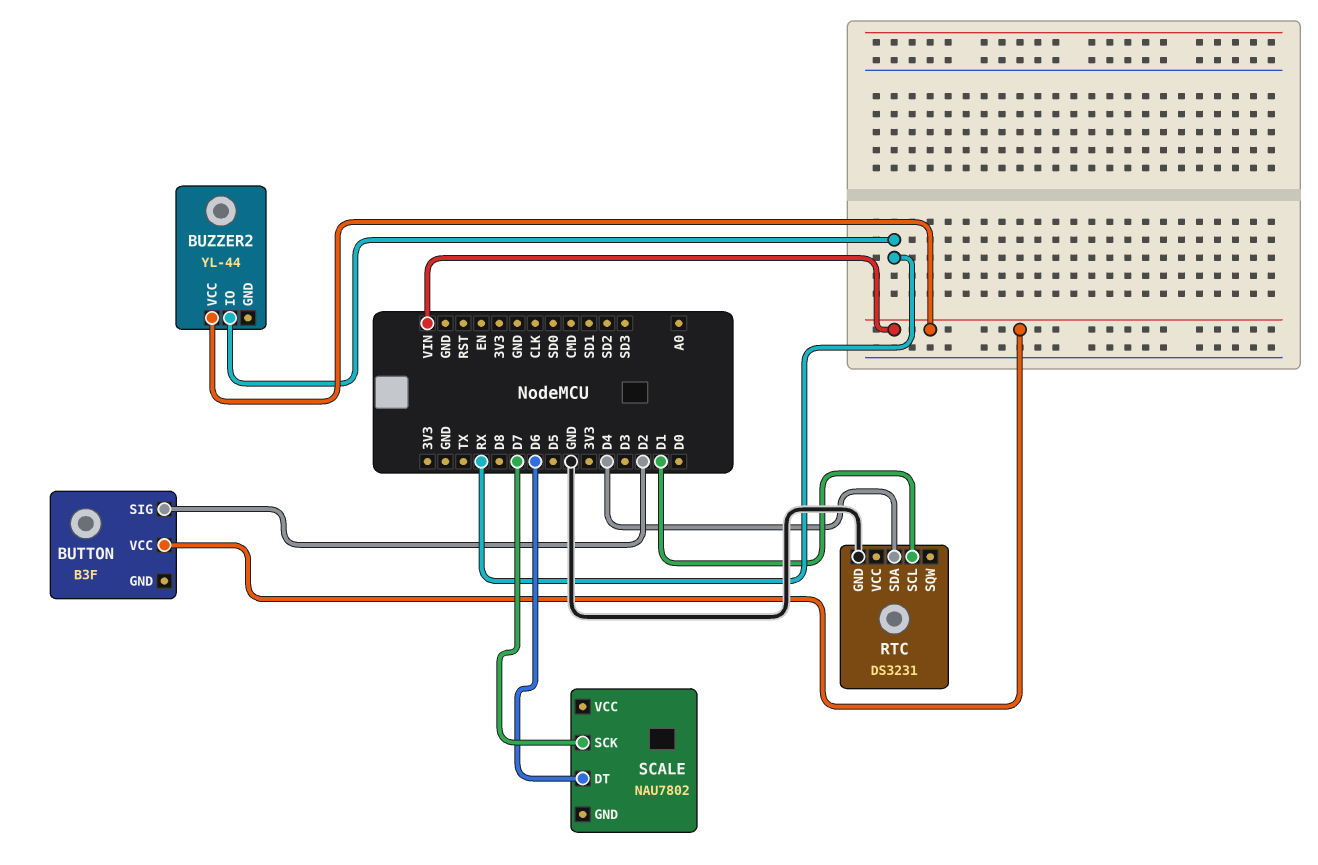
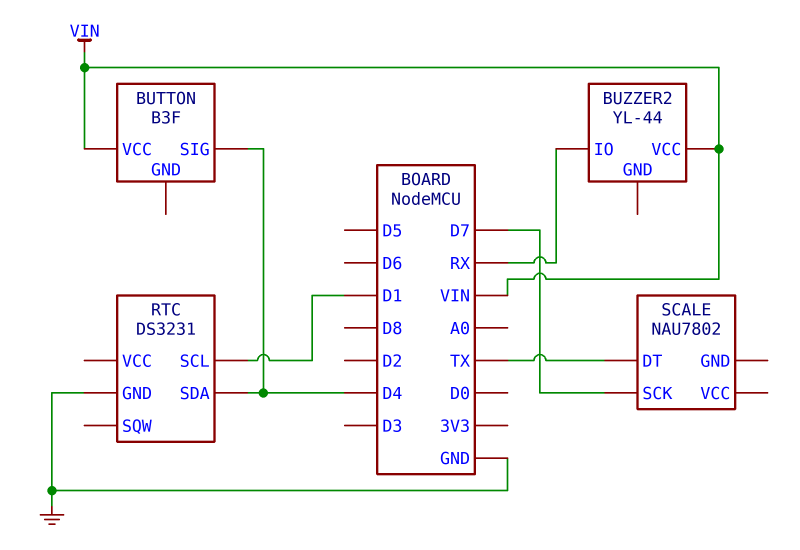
BUTTON pin SIG: D2 -> D4
SCALE pin DT: D6 -> TX

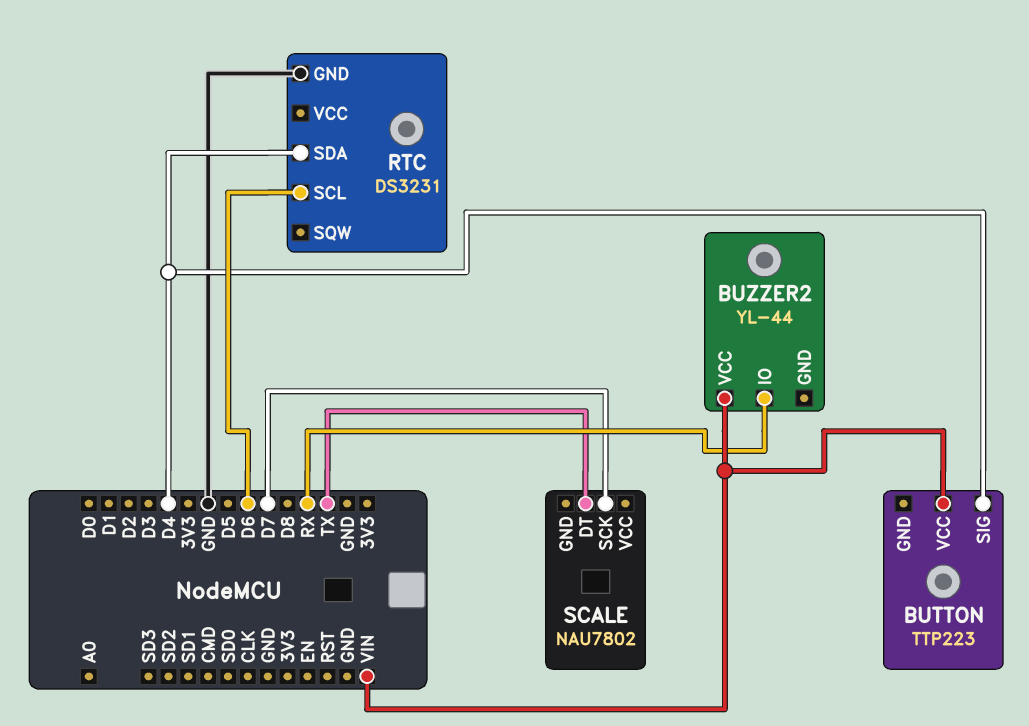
BUTTON: B3F -> TTP223
RTC pin SCL: D1 -> D6

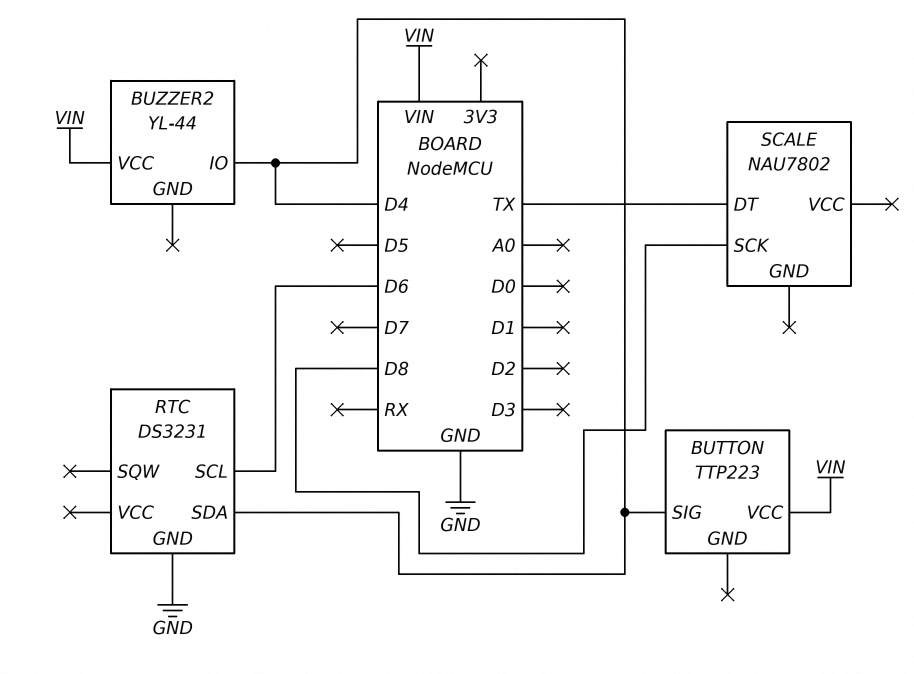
BUZZER2 pin IO: RX -> D4
SCALE pin SCK: D7 -> D8

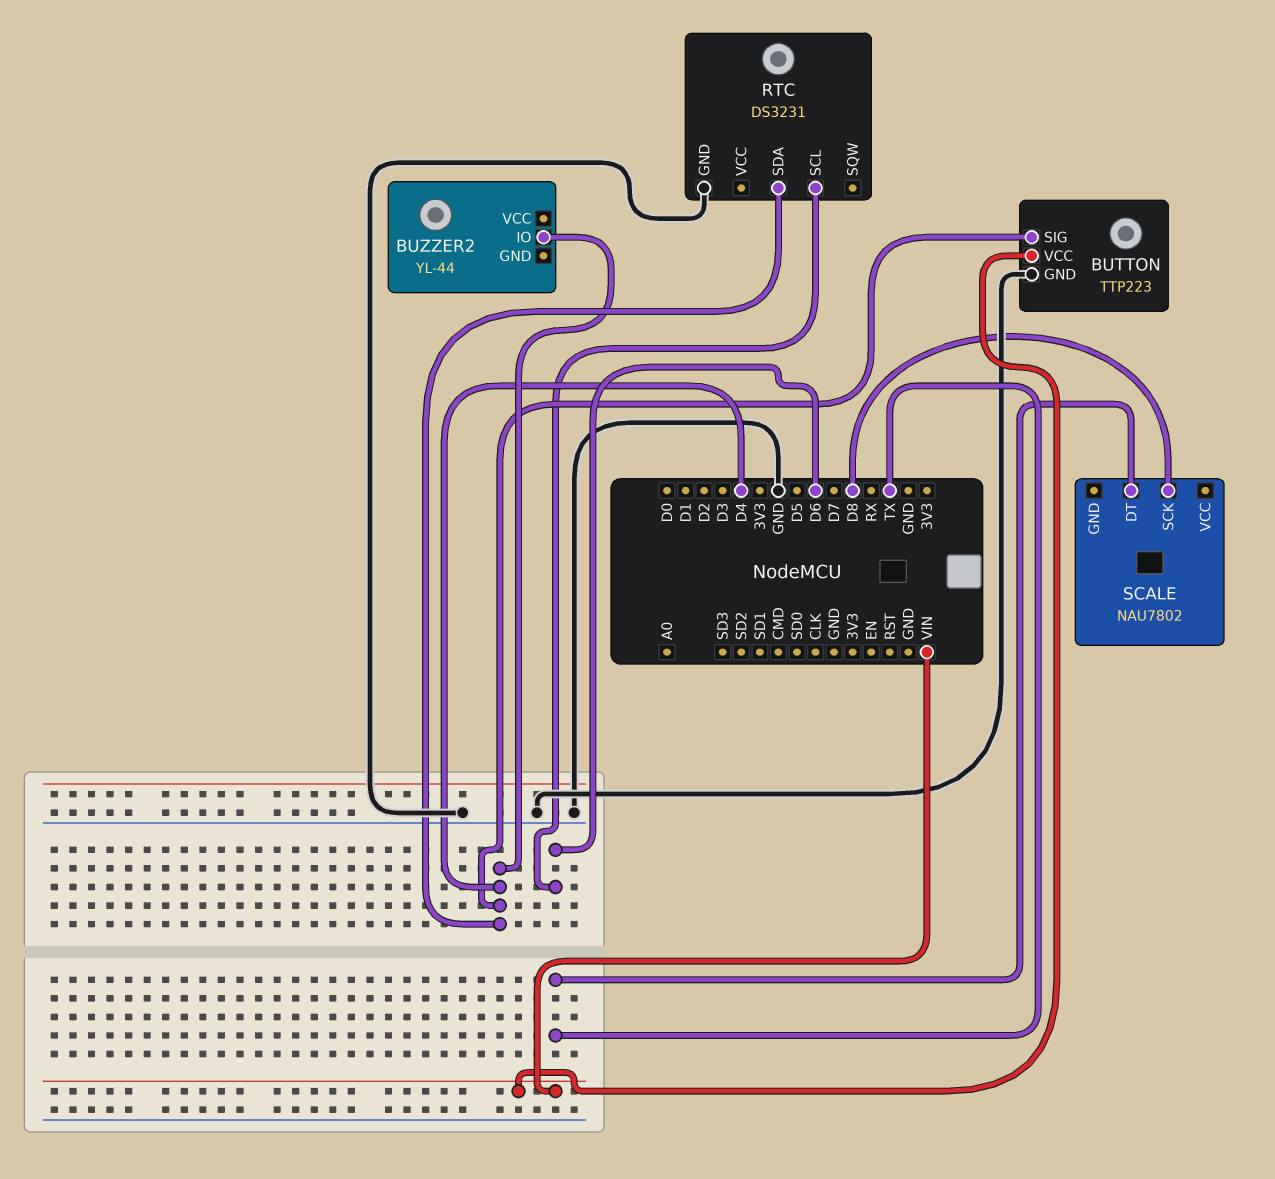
BUTTON pin GND: none -> GND
BUZZER2 pin VCC: VIN -> none

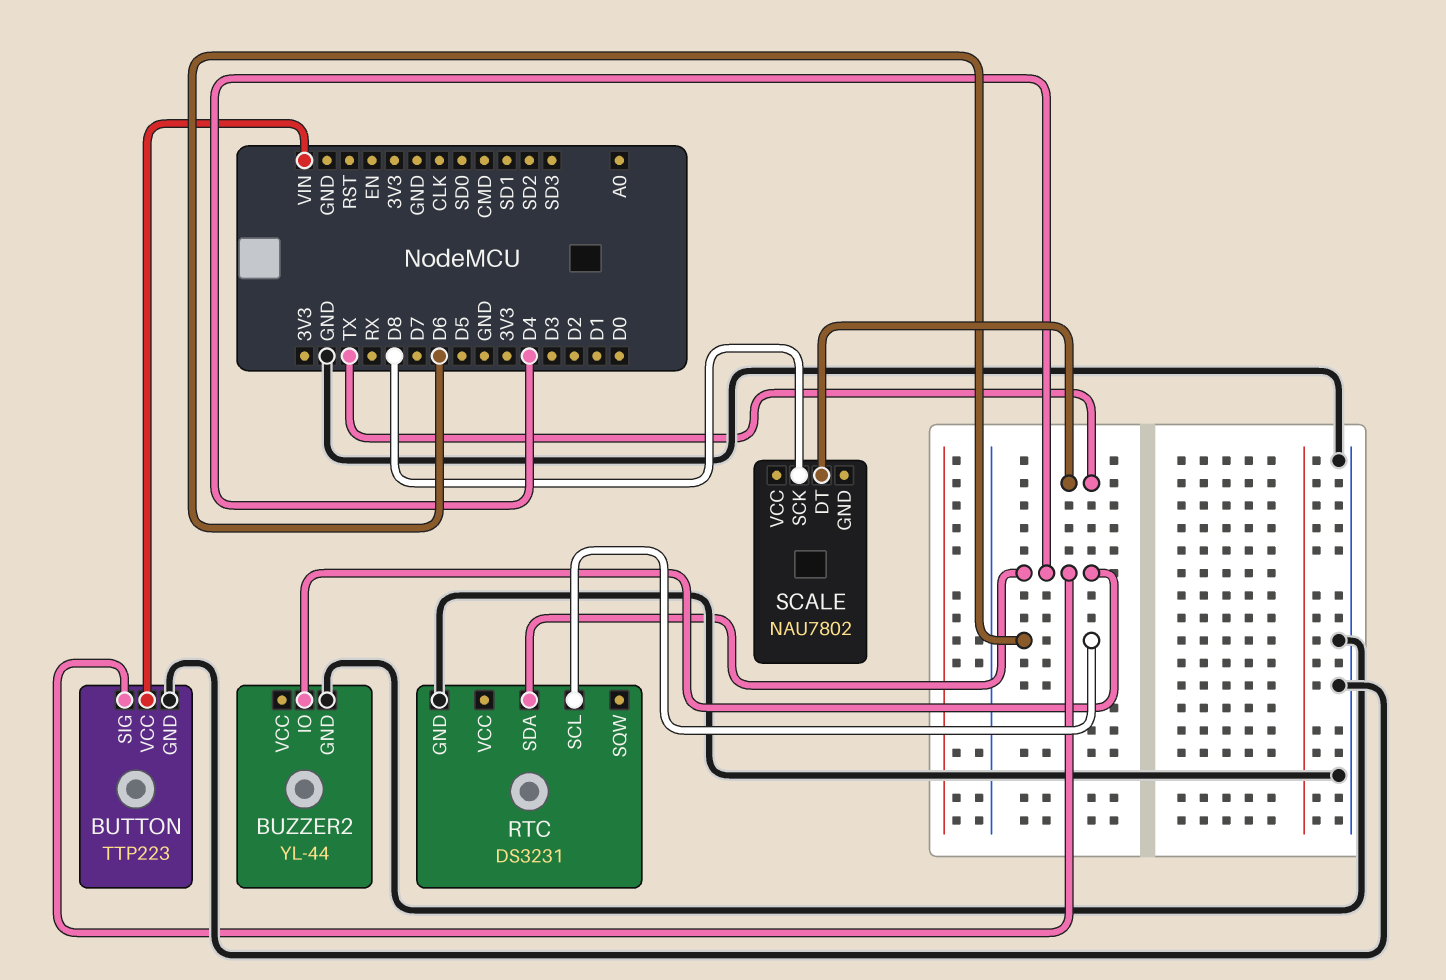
BUZZER2 pin GND: none -> GND

